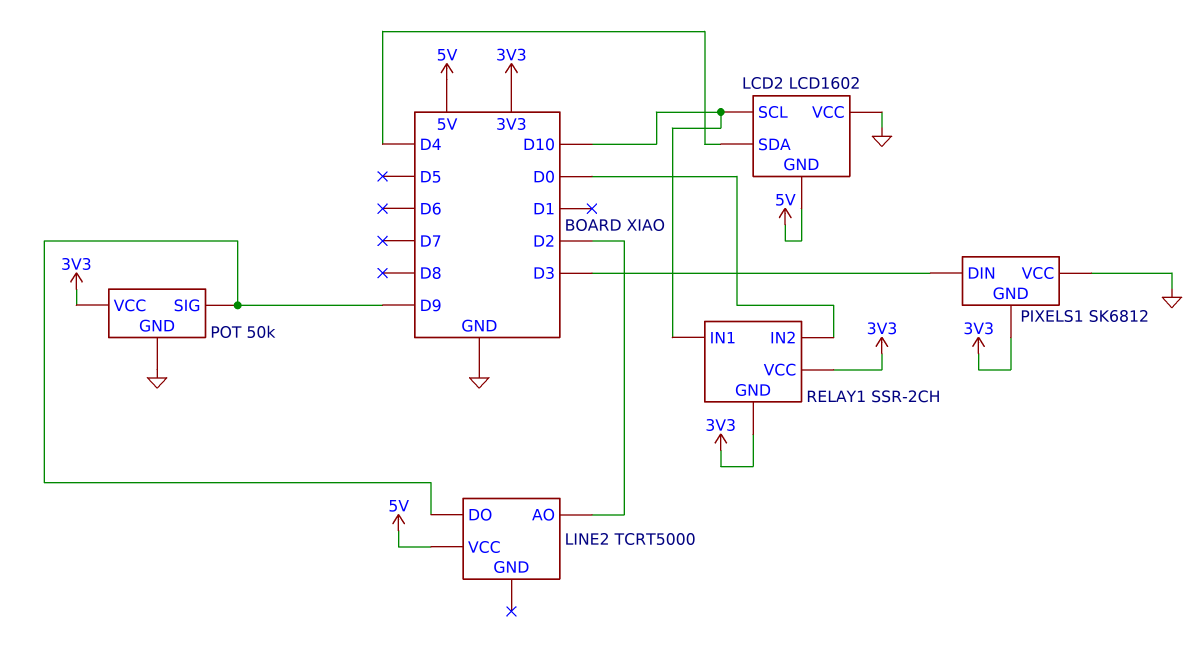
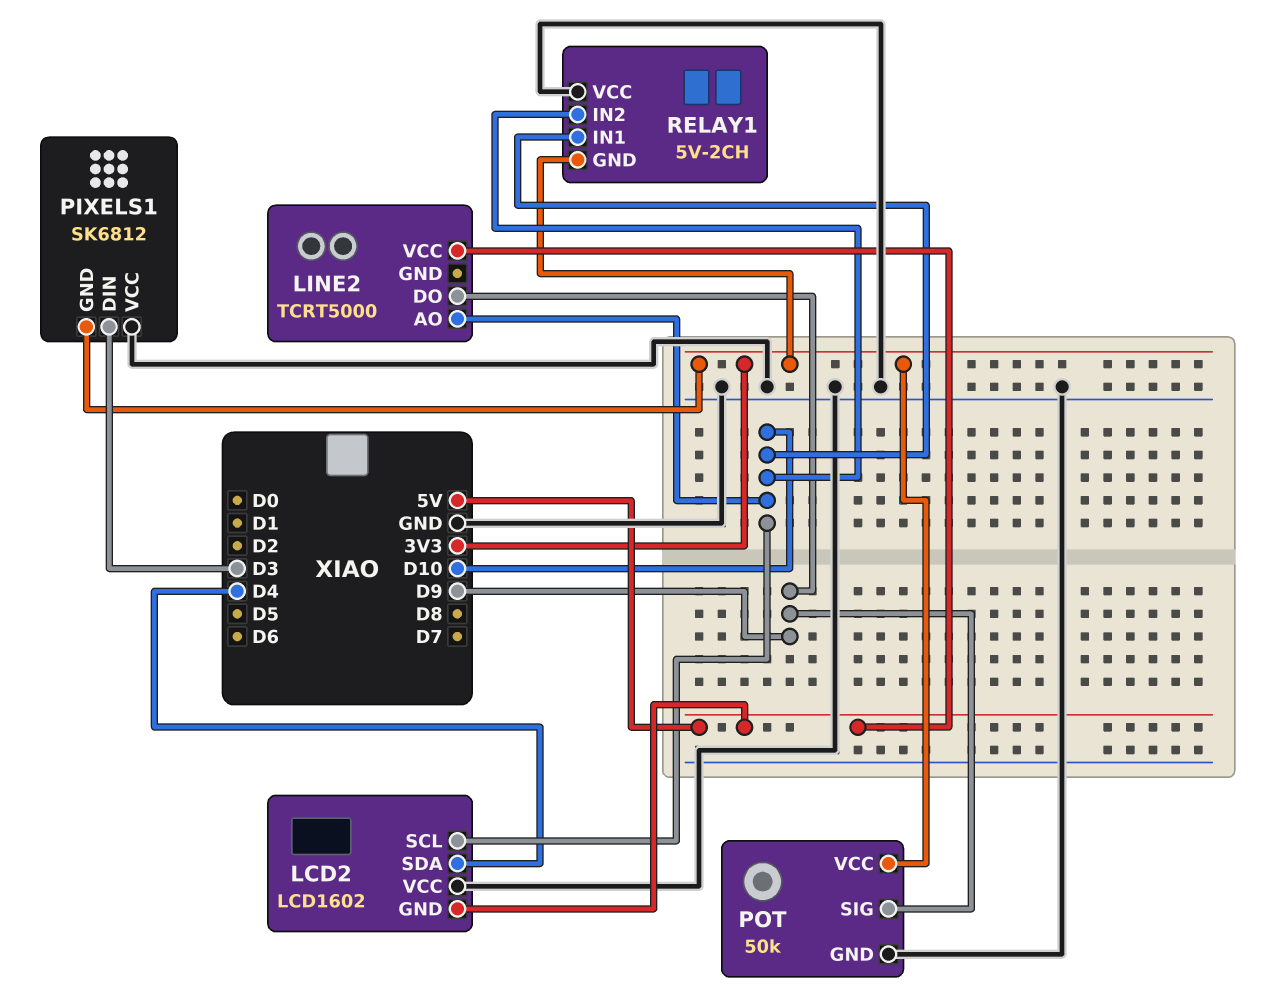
LINE2 pin AO: D2 -> D10
RELAY1: SSR-2CH -> 5V-2CH
RELAY1 pin IN2: D0 -> D10
RELAY1 pin VCC: 3V3 -> GND

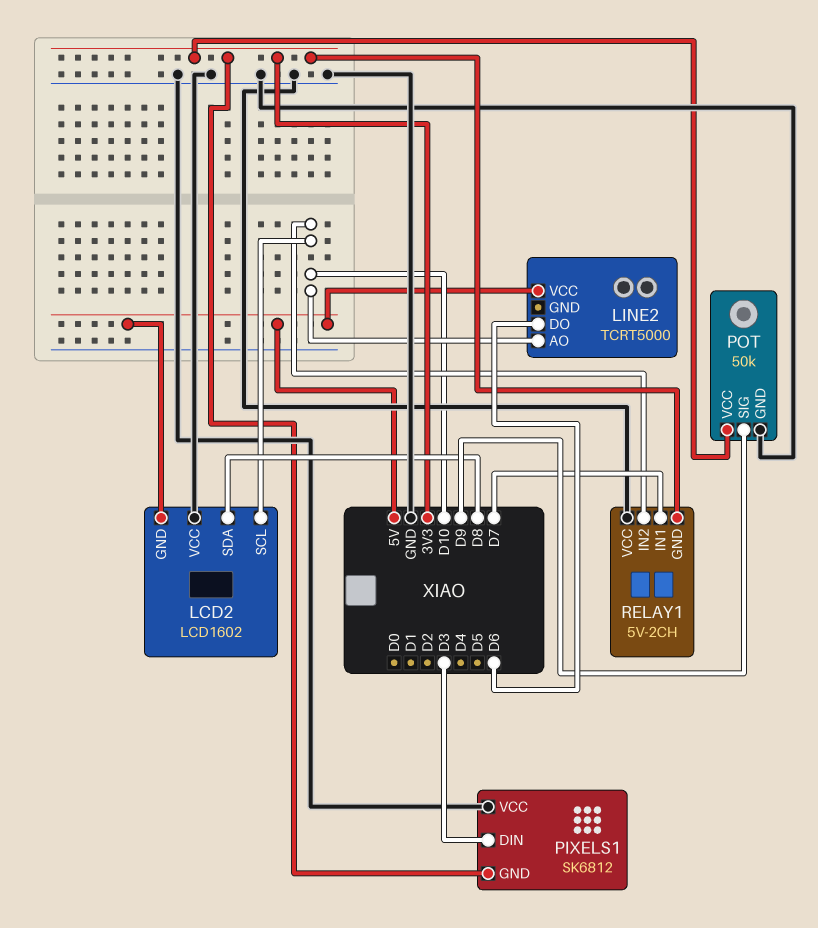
LCD2 pin SDA: D4 -> D8
LINE2 pin DO: D9 -> D6
RELAY1 pin IN1: D10 -> D7

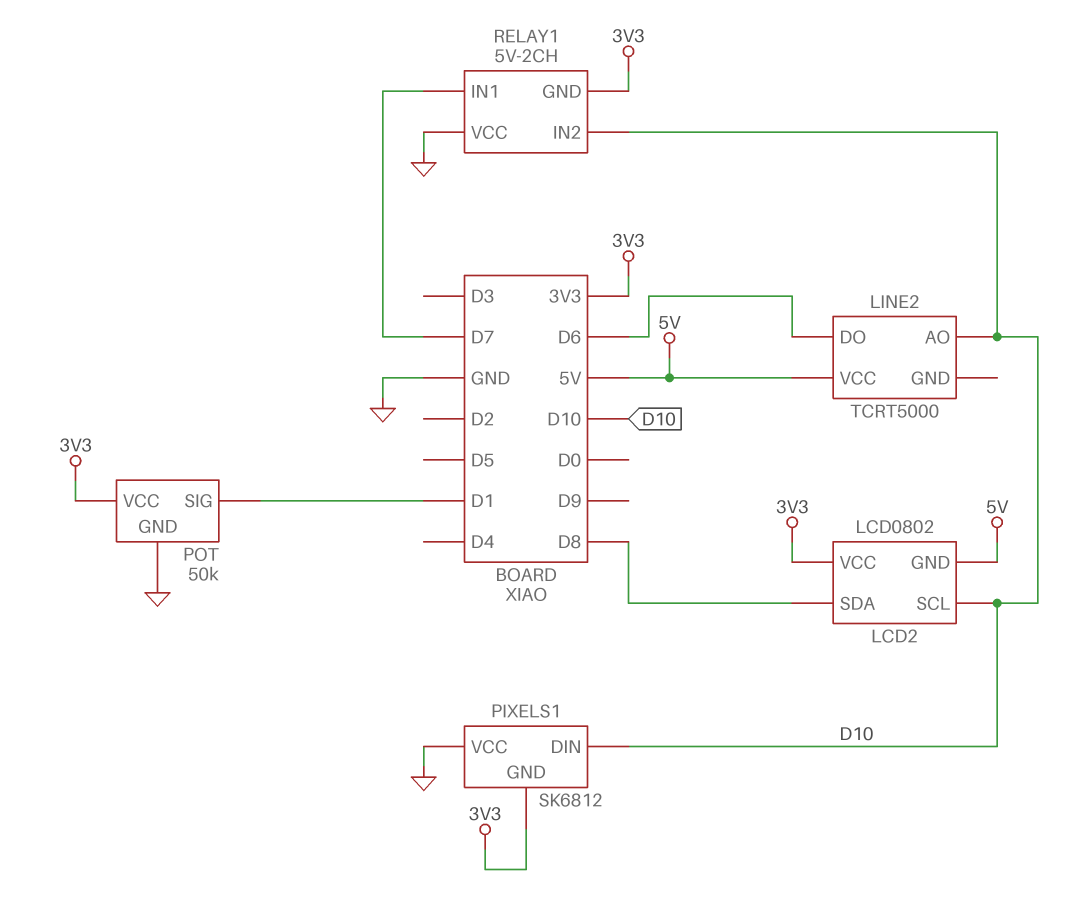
LCD2: LCD1602 -> LCD0802
LCD2 pin VCC: GND -> 3V3
PIXELS1 pin DIN: D3 -> D10
POT pin SIG: D9 -> D1

